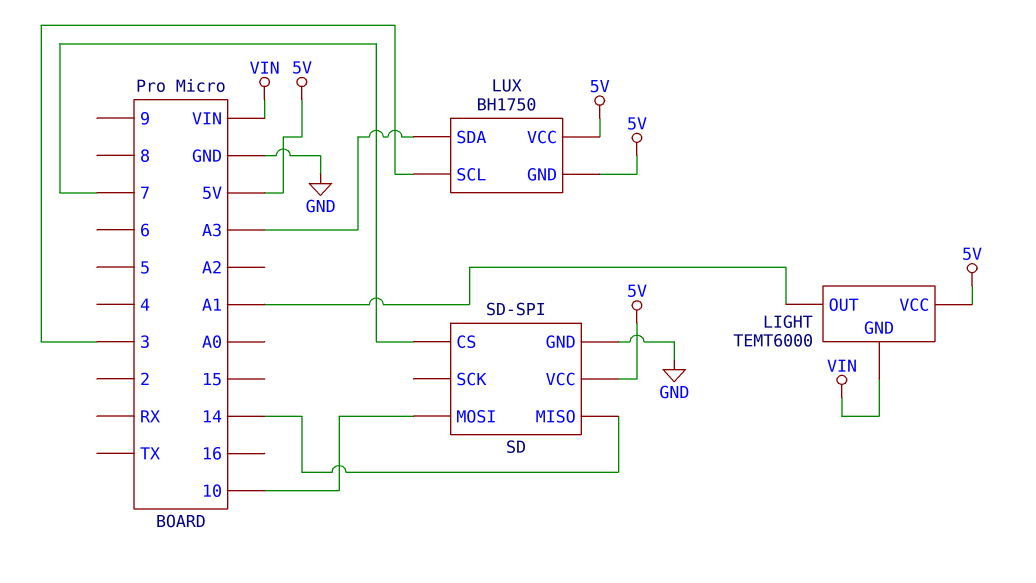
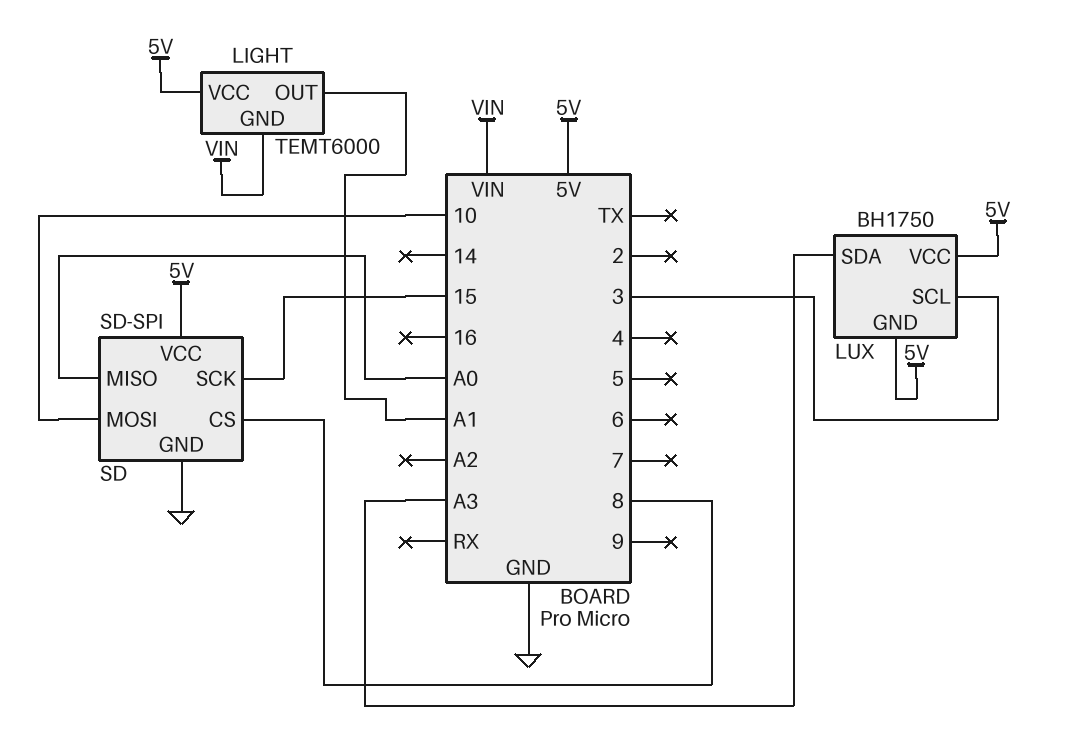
SD pin CS: 7 -> 8
SD pin MISO: 14 -> A0
SD pin SCK: none -> 15

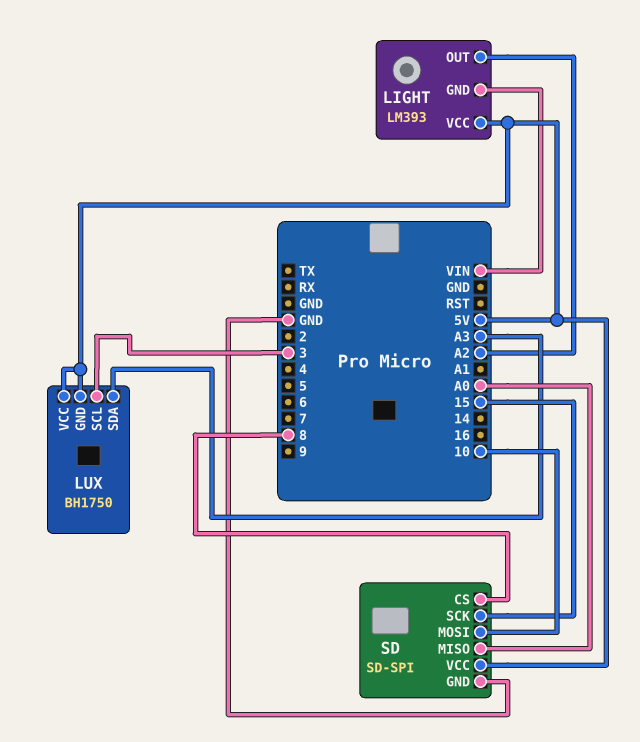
LIGHT: TEMT6000 -> LM393
LIGHT pin OUT: A1 -> A2

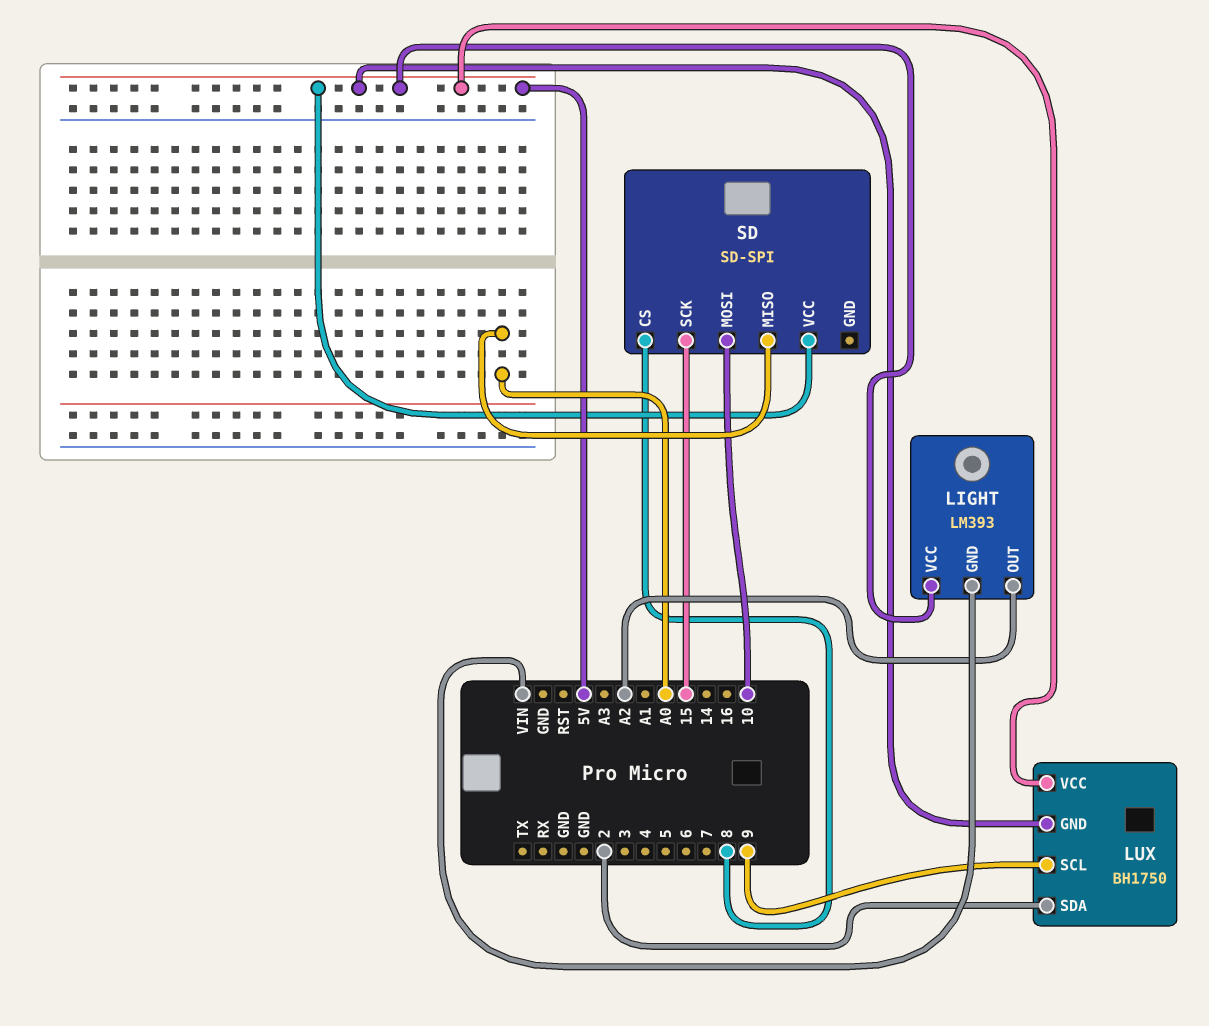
LUX pin SCL: 3 -> 9
LUX pin SDA: A3 -> 2
SD pin GND: GND -> none

